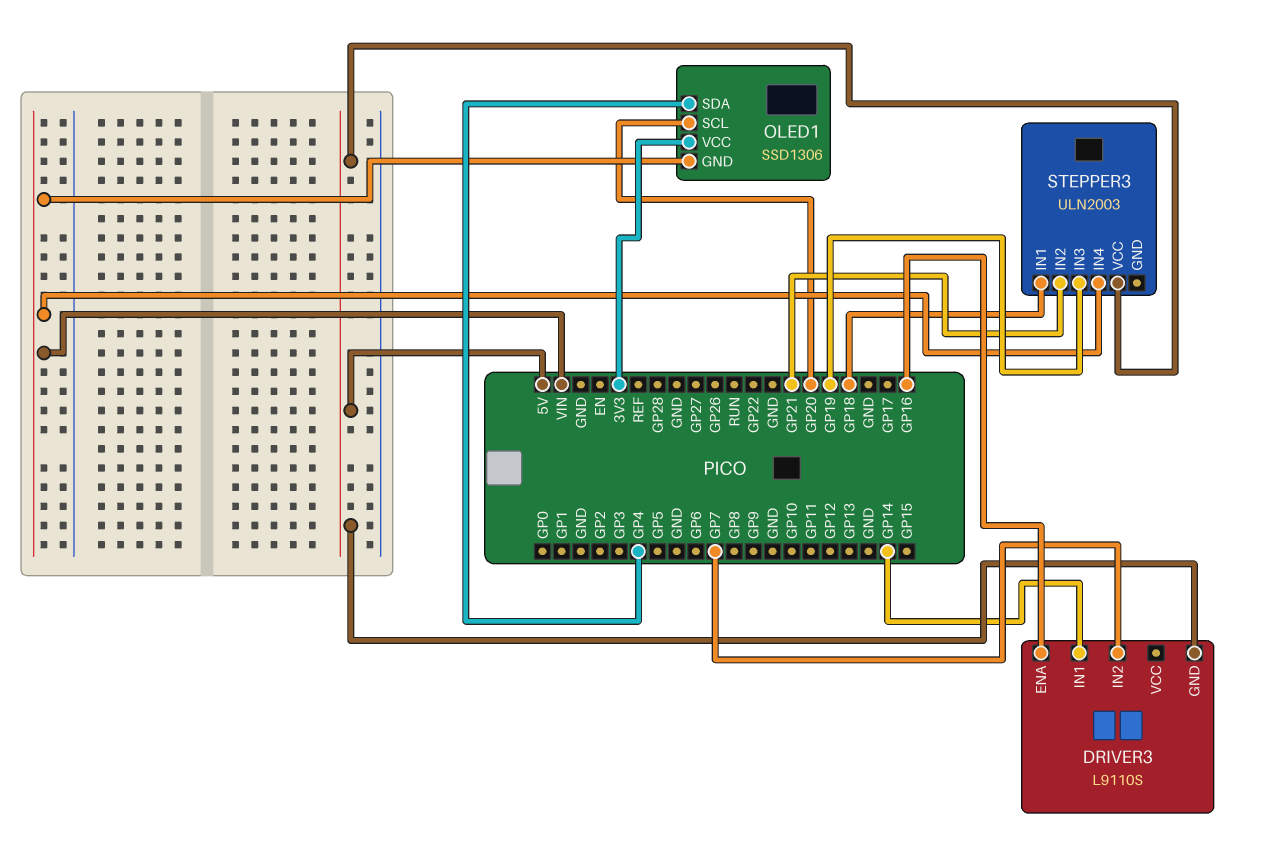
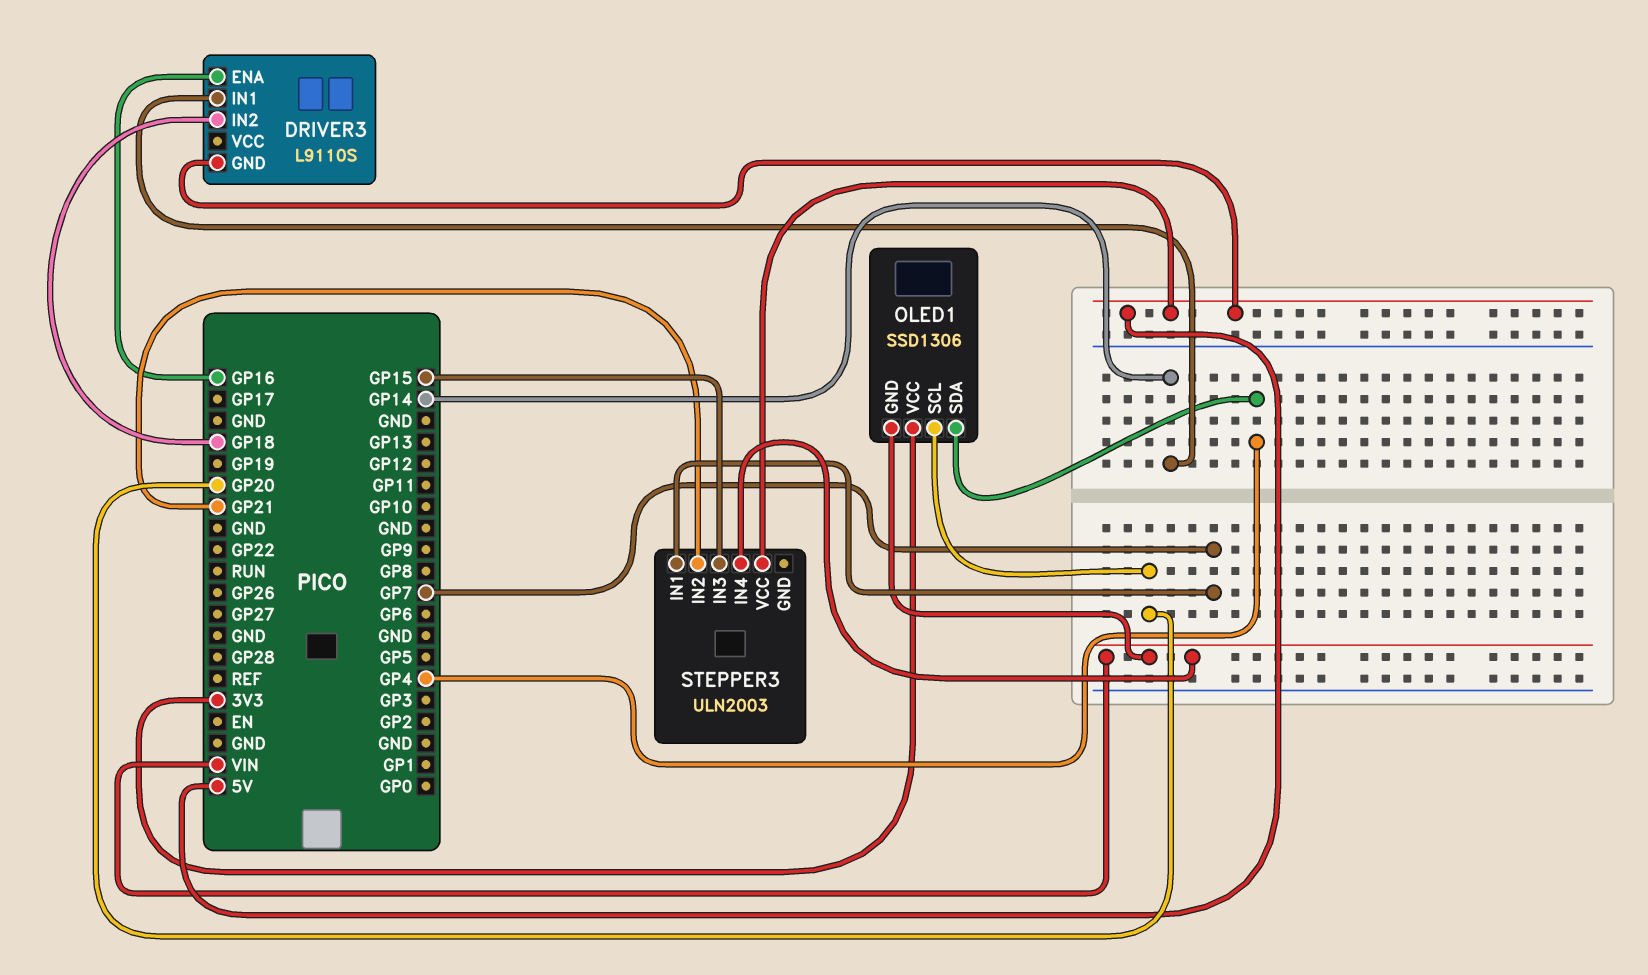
DRIVER3 pin IN2: GP7 -> GP18
STEPPER3 pin IN1: GP18 -> GP7
STEPPER3 pin IN3: GP19 -> GP15

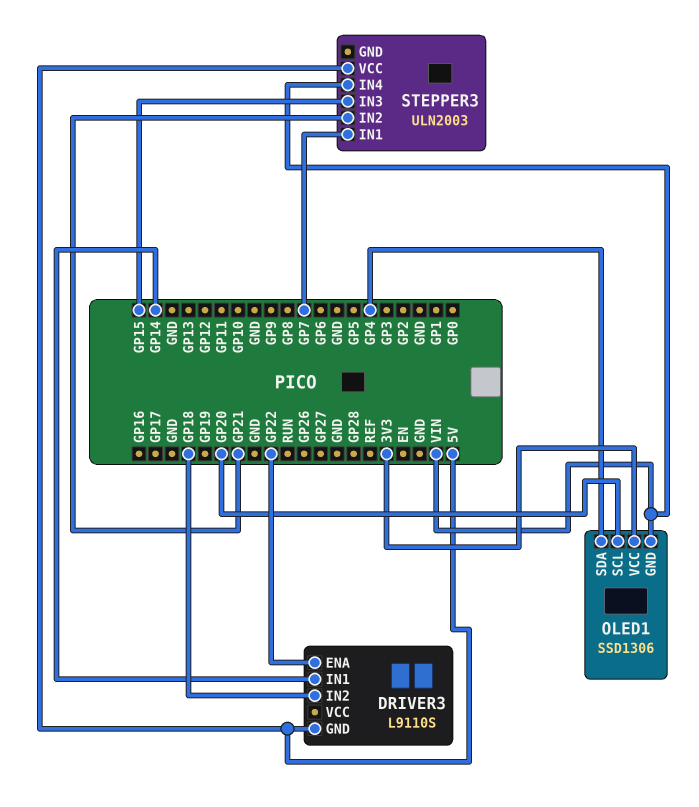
DRIVER3 pin ENA: GP16 -> GP22

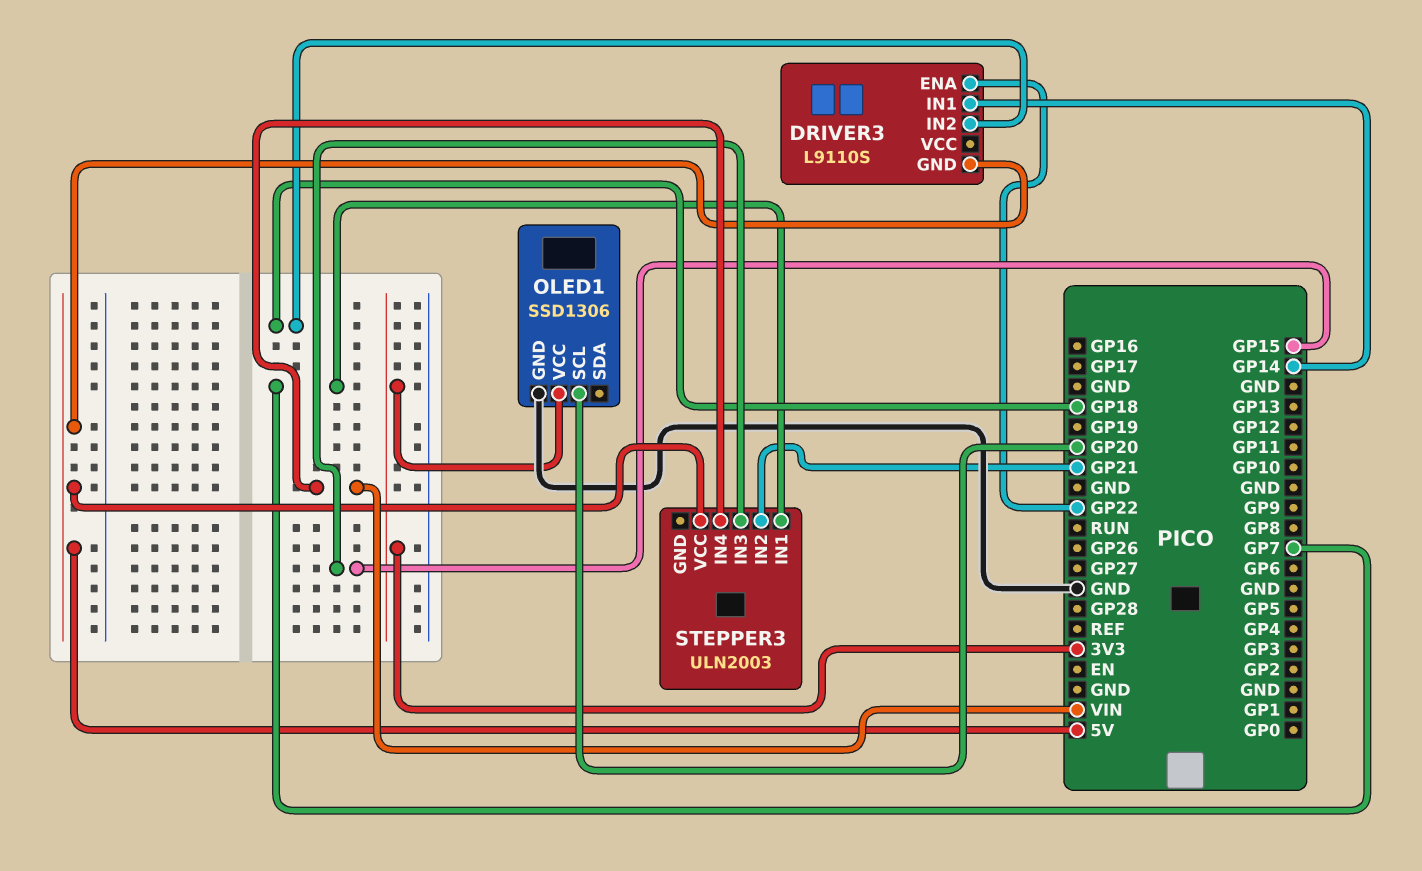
OLED1 pin GND: VIN -> GND
OLED1 pin SDA: GP4 -> none

